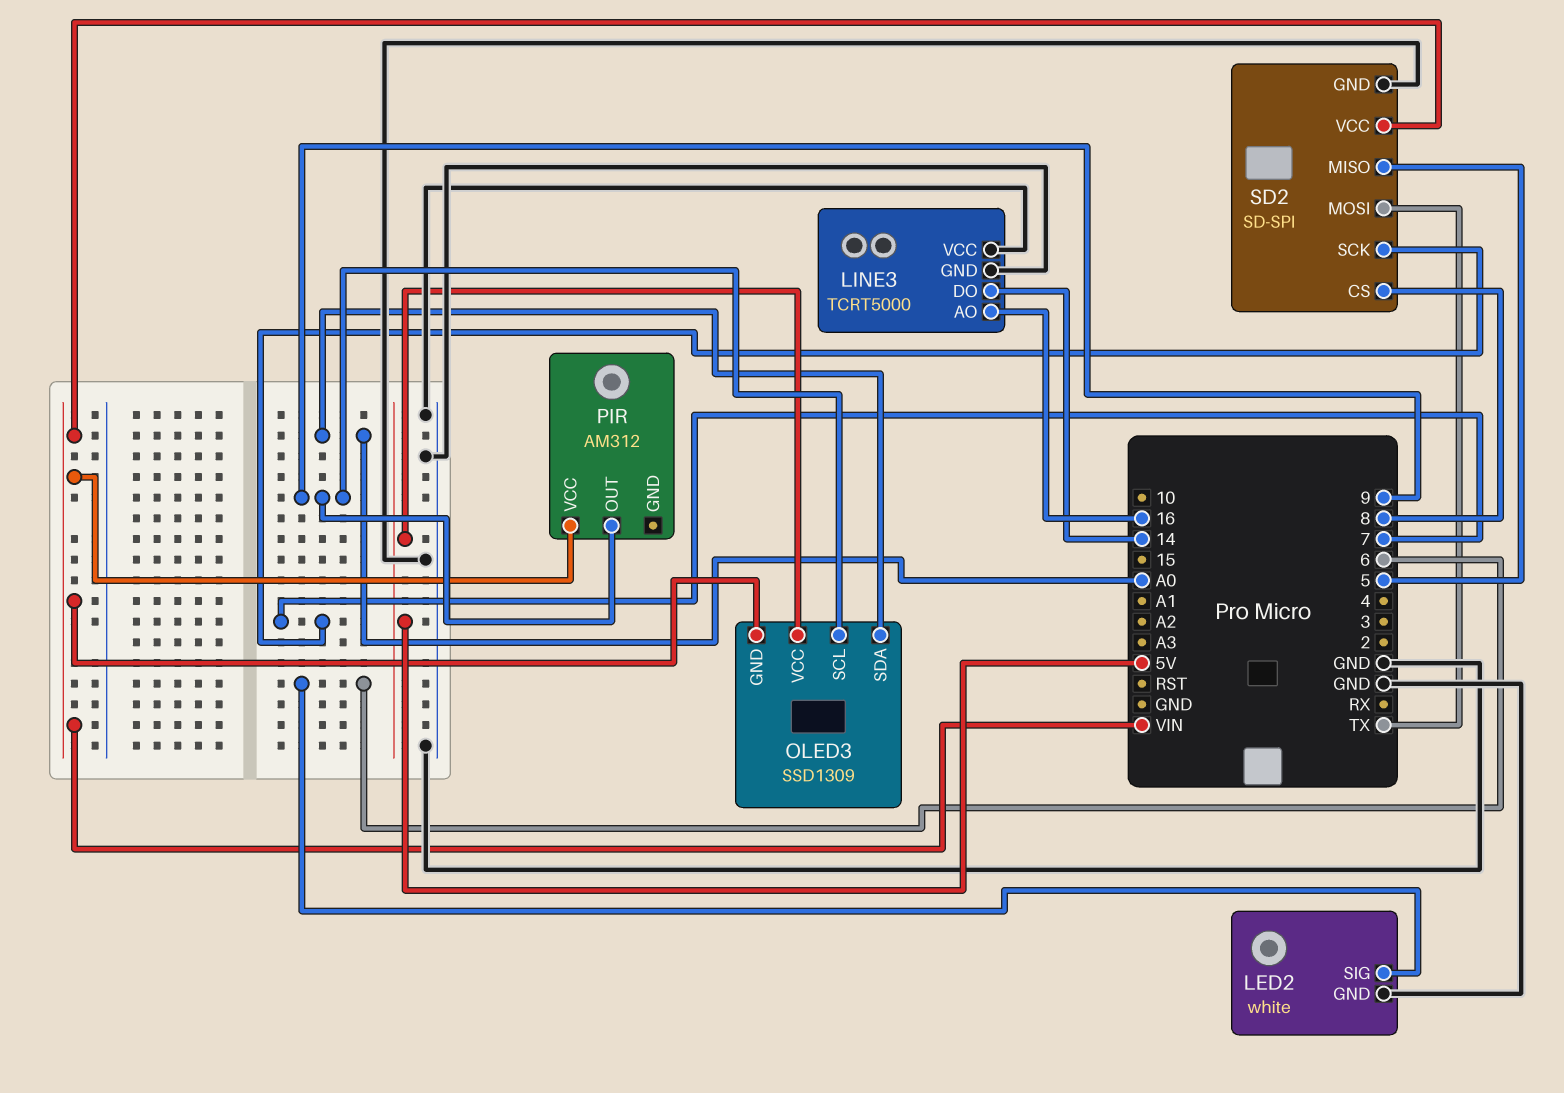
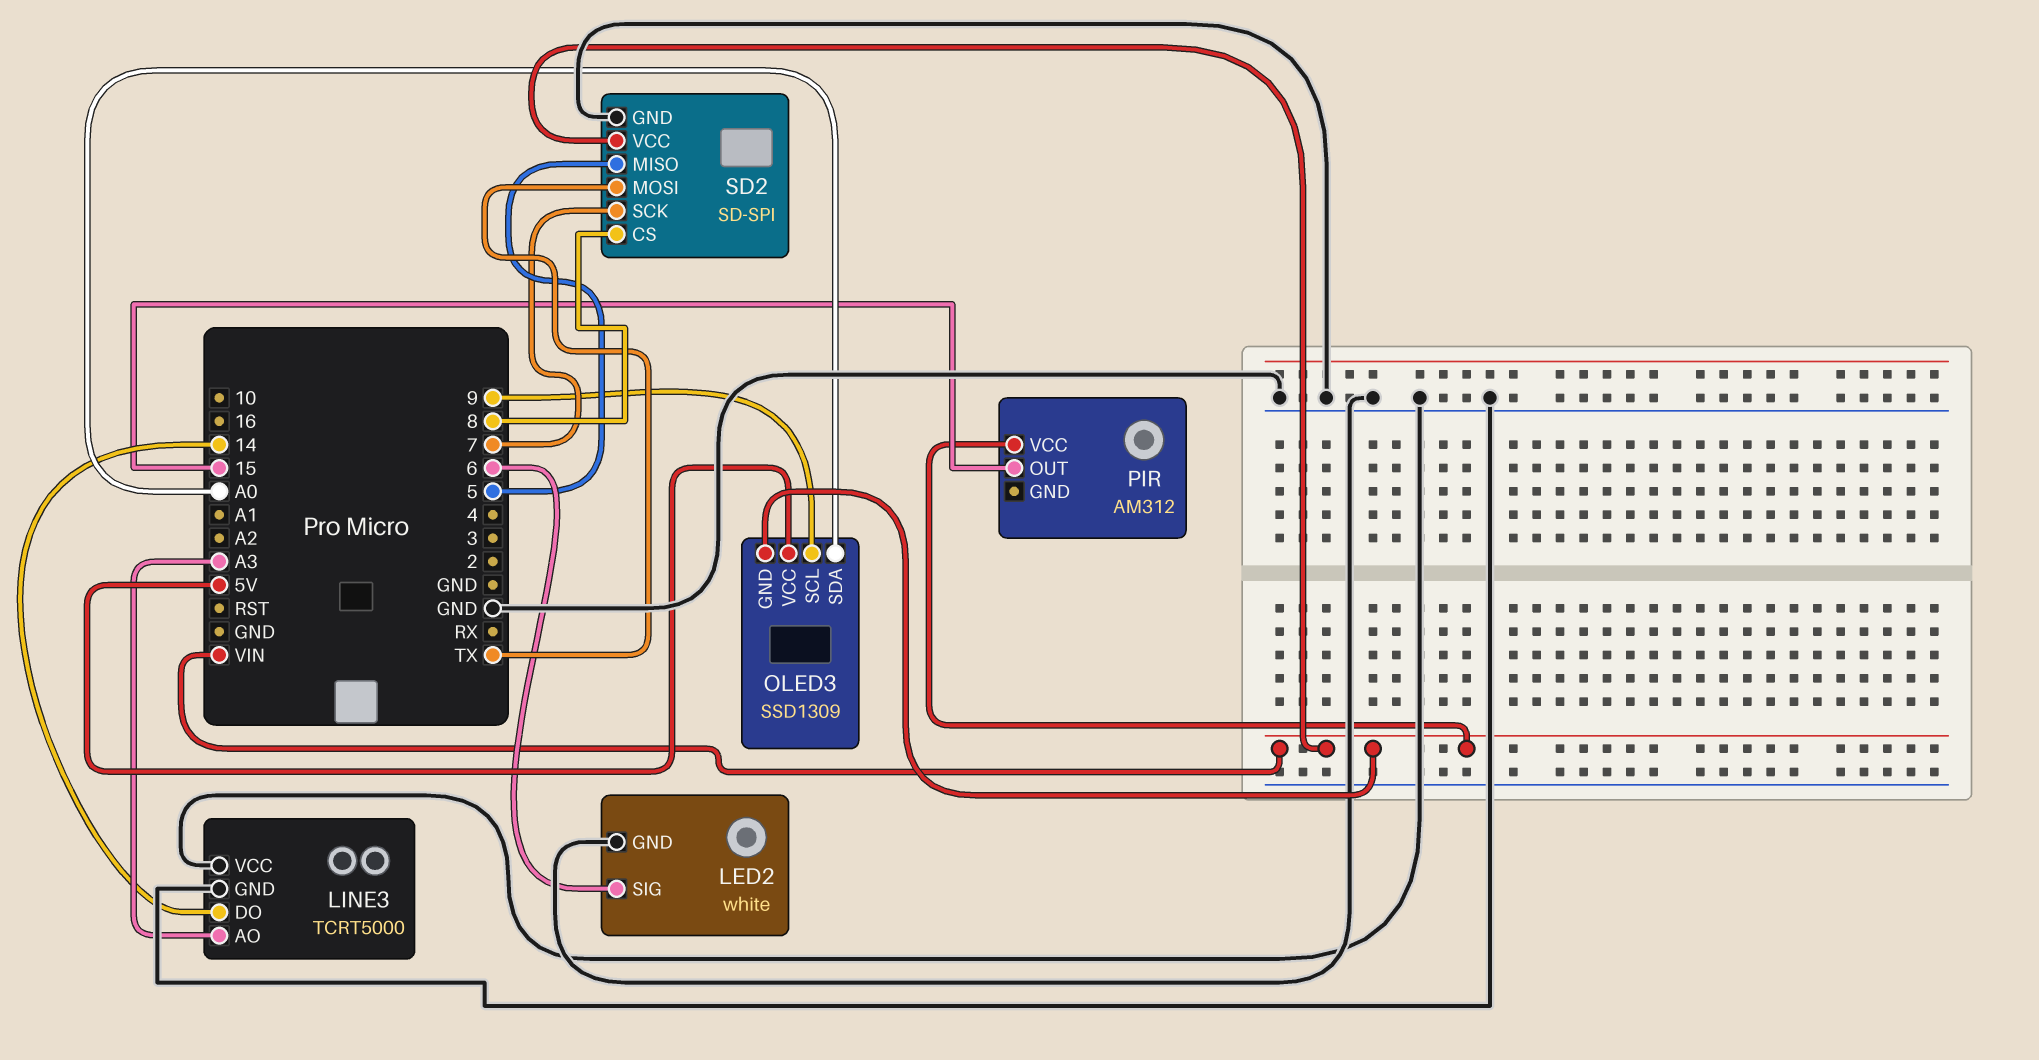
LINE3 pin AO: 16 -> A3
PIR pin OUT: 9 -> 15

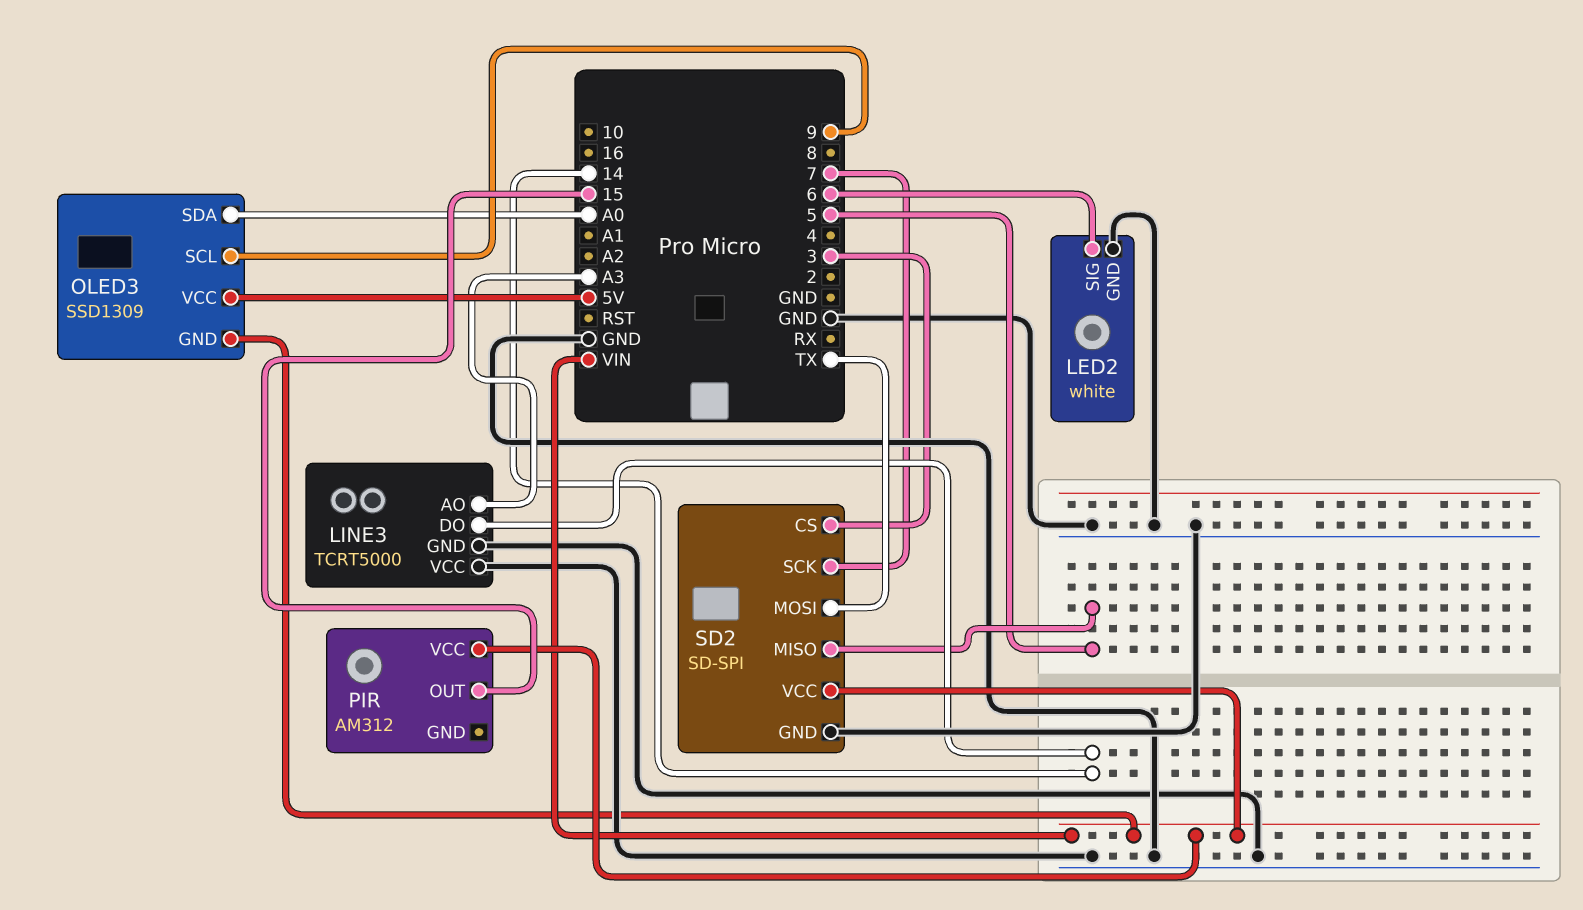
SD2 pin CS: 8 -> 3

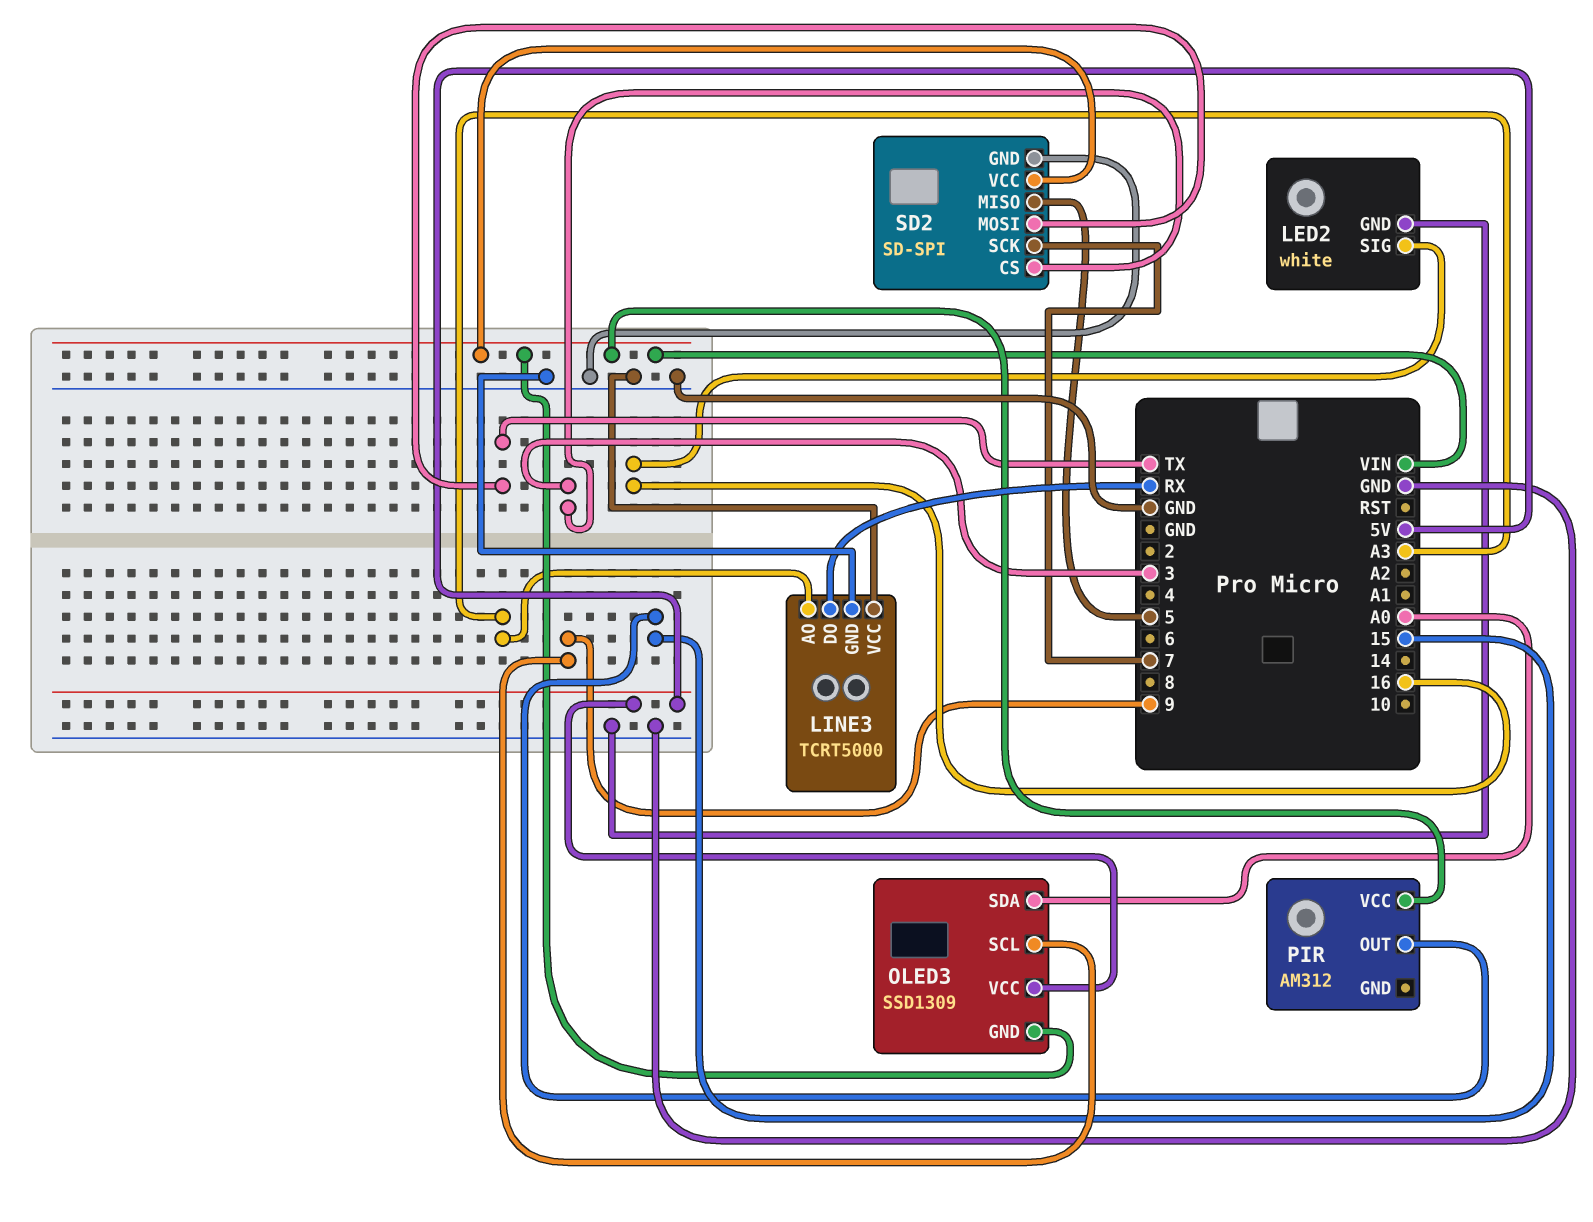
LED2 pin SIG: 6 -> 16
LINE3 pin DO: 14 -> RX

